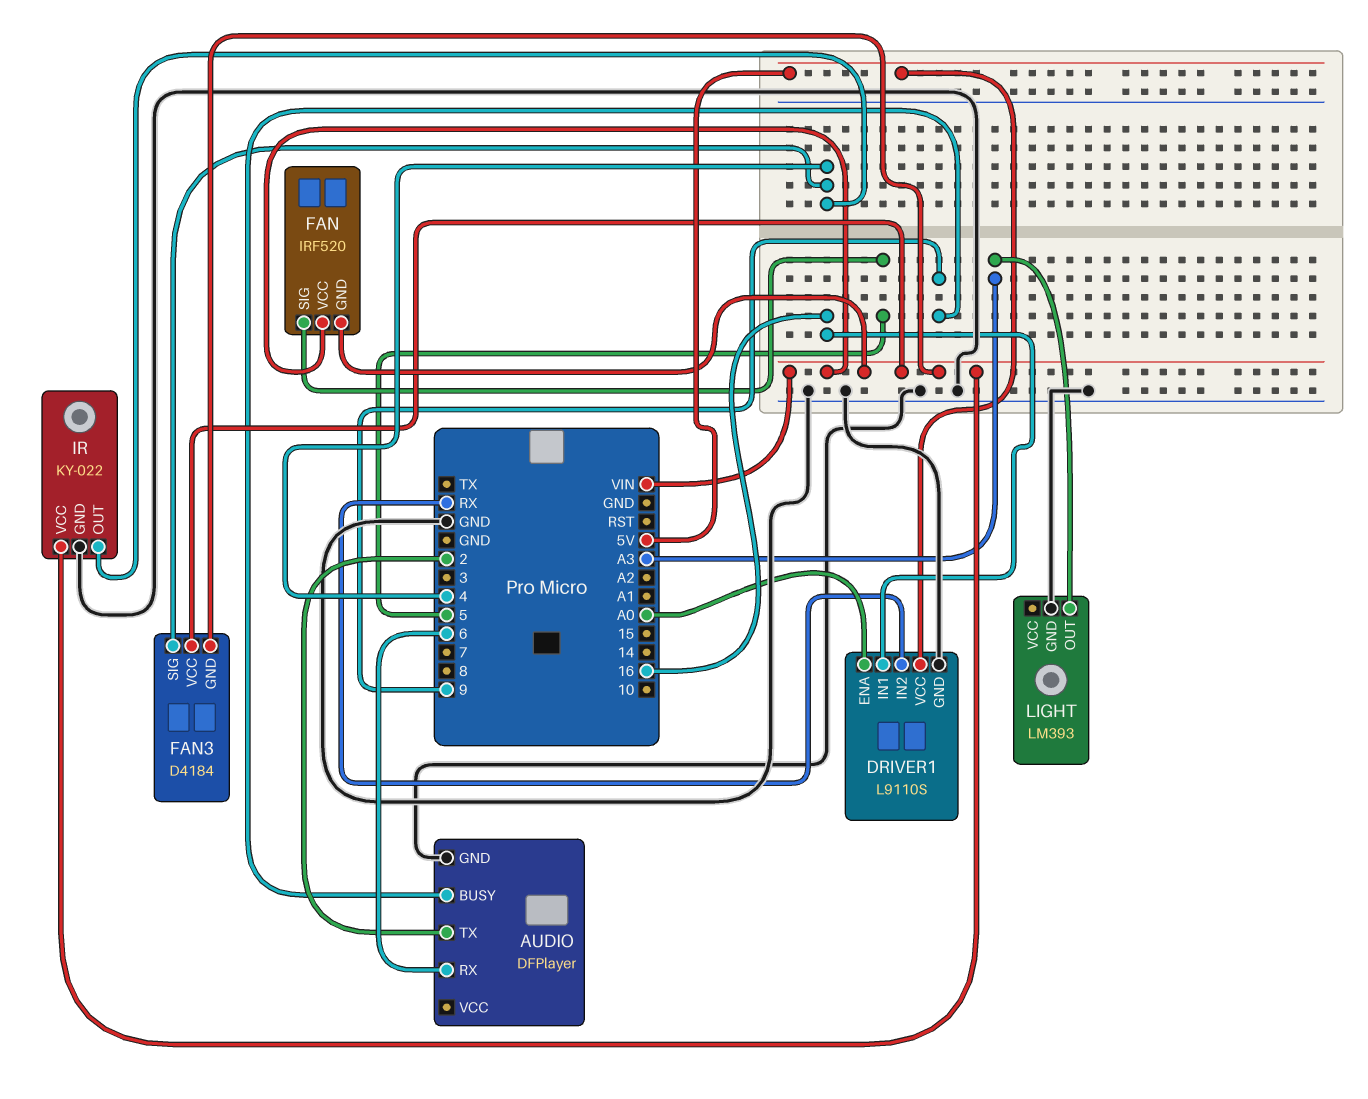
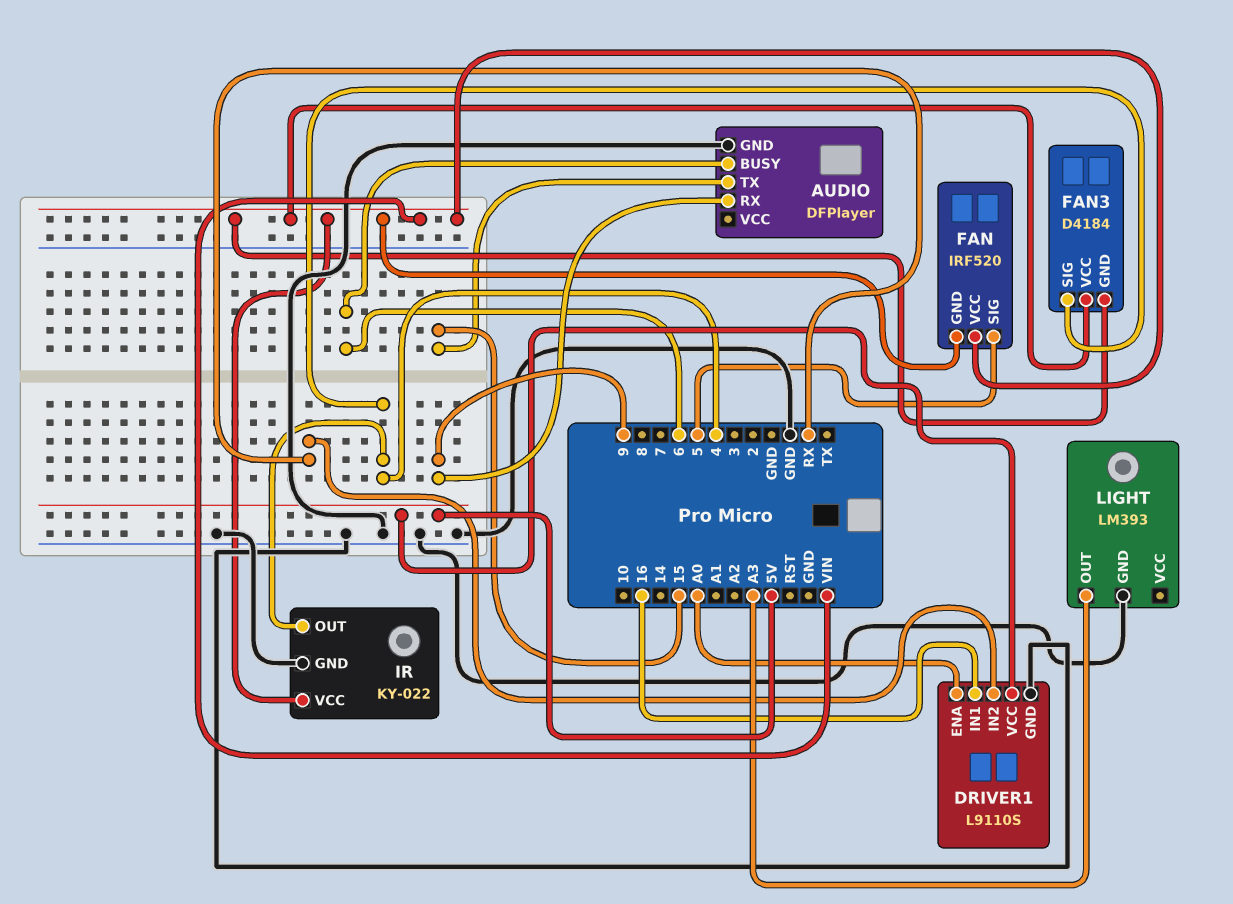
AUDIO pin BUSY: 9 -> 6
AUDIO pin RX: 6 -> 9
AUDIO pin TX: 2 -> 15

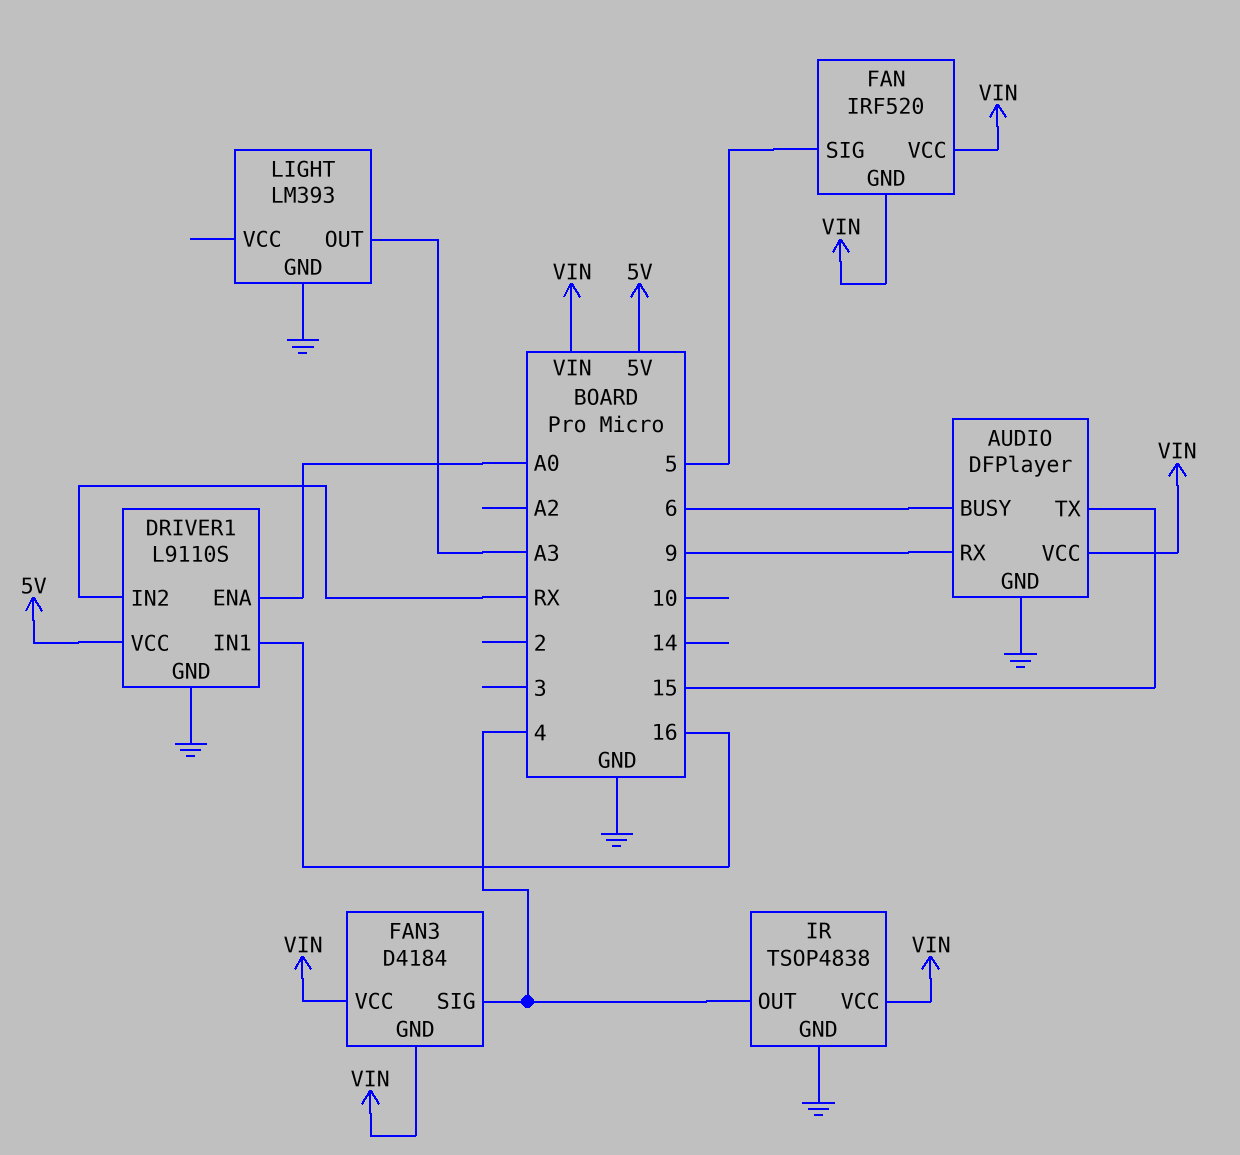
AUDIO pin VCC: none -> VIN
IR: KY-022 -> TSOP4838

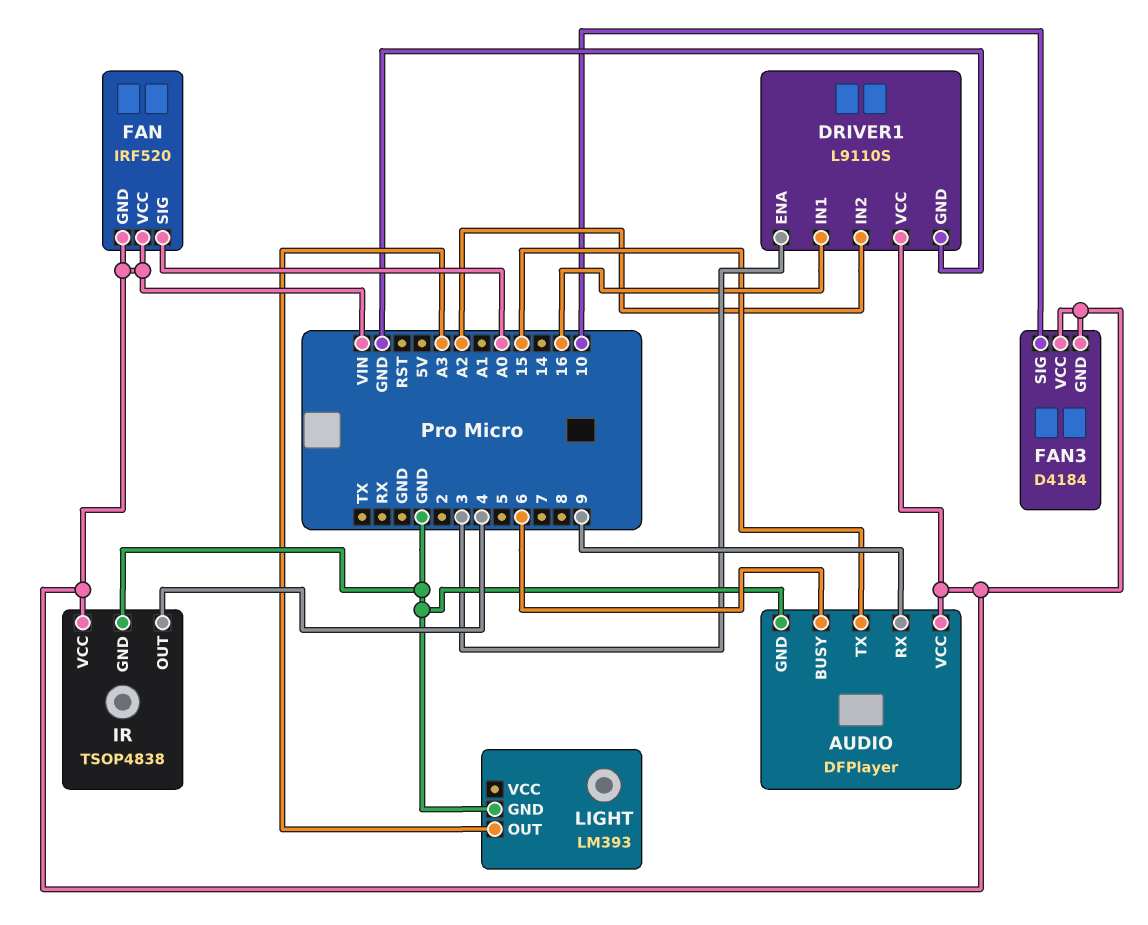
DRIVER1 pin ENA: A0 -> 3
DRIVER1 pin IN2: RX -> A2
DRIVER1 pin VCC: 5V -> VIN
FAN pin SIG: 5 -> A0
FAN3 pin SIG: 4 -> 10

